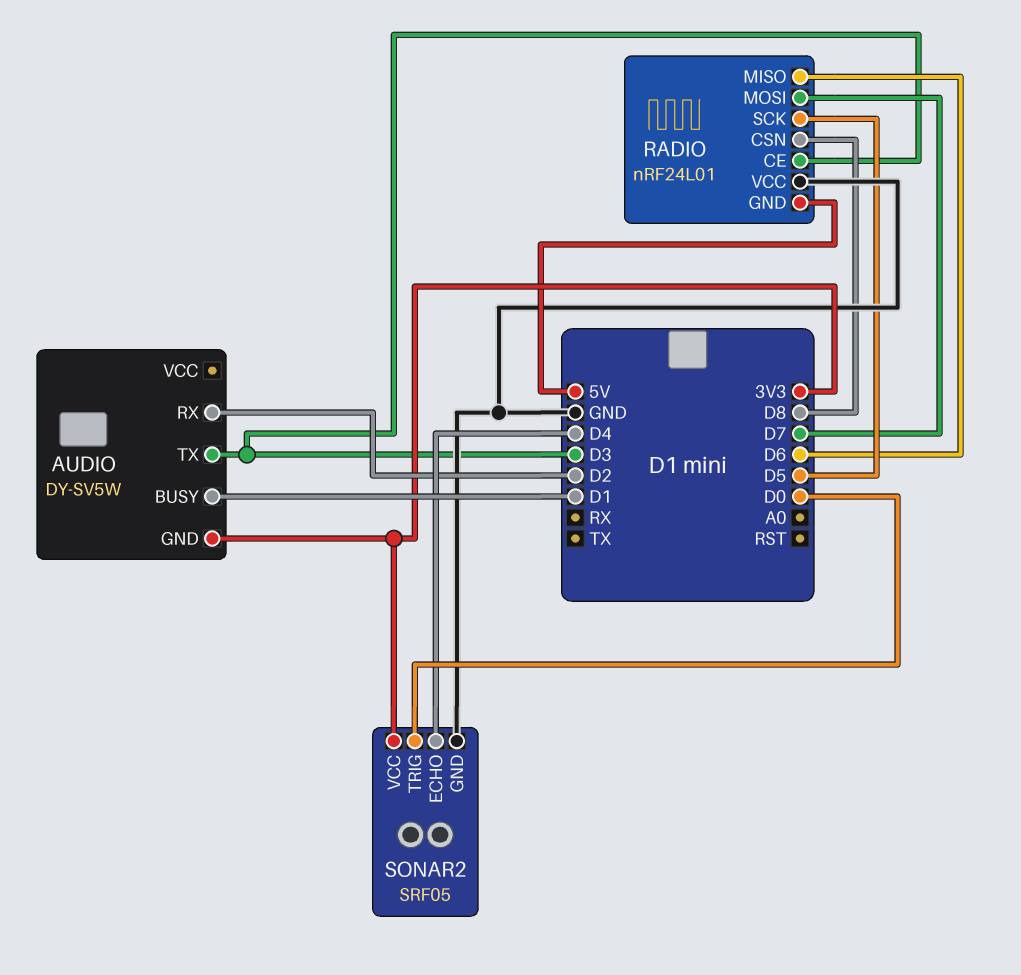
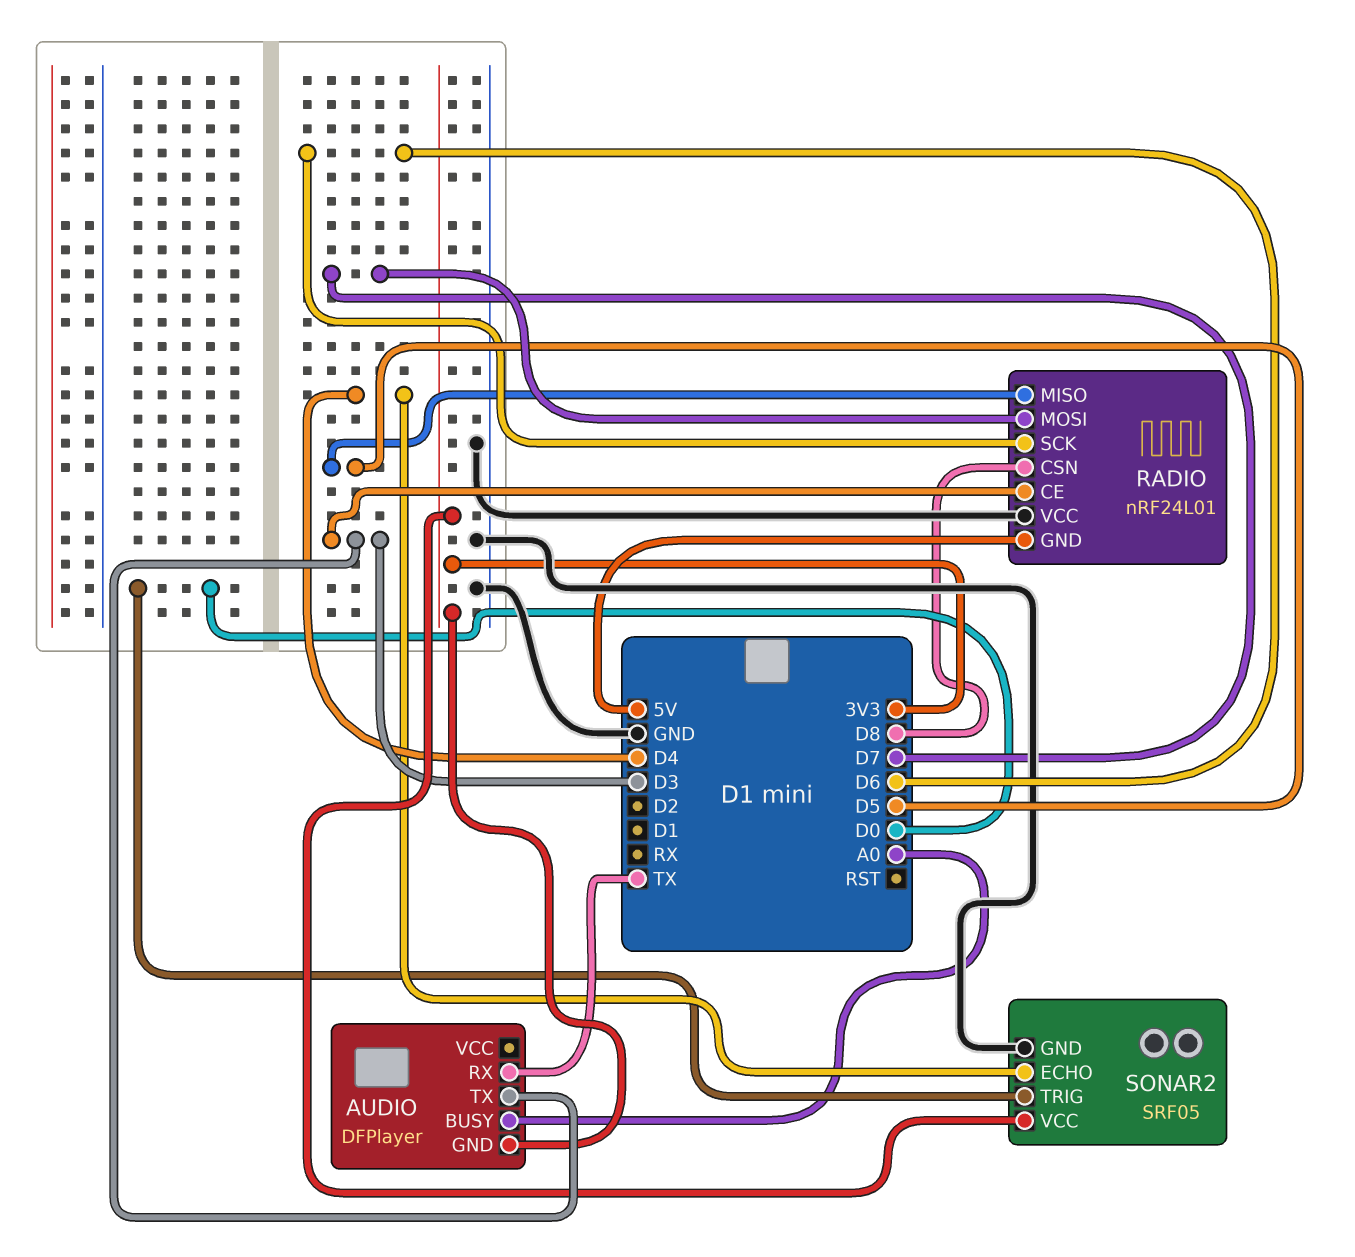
AUDIO: DY-SV5W -> DFPlayer
AUDIO pin BUSY: D1 -> A0
AUDIO pin RX: D2 -> TX
RADIO pin MISO: D6 -> D5
RADIO pin SCK: D5 -> D6

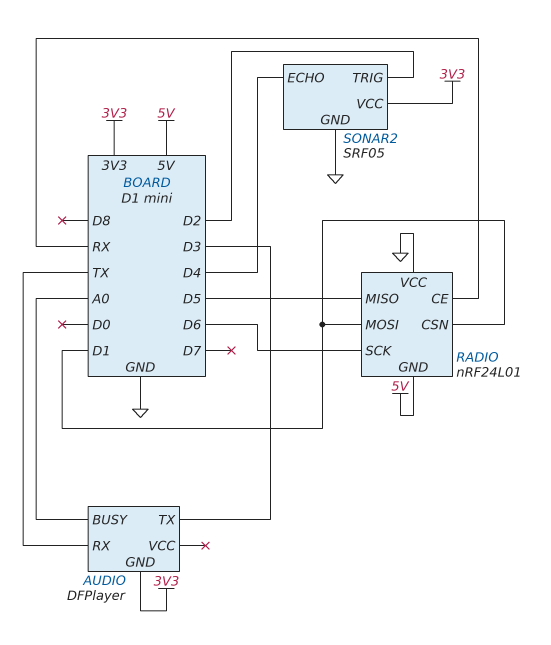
RADIO pin CE: D3 -> RX
RADIO pin CSN: D8 -> D1
RADIO pin MOSI: D7 -> D1
SONAR2 pin TRIG: D0 -> D2

